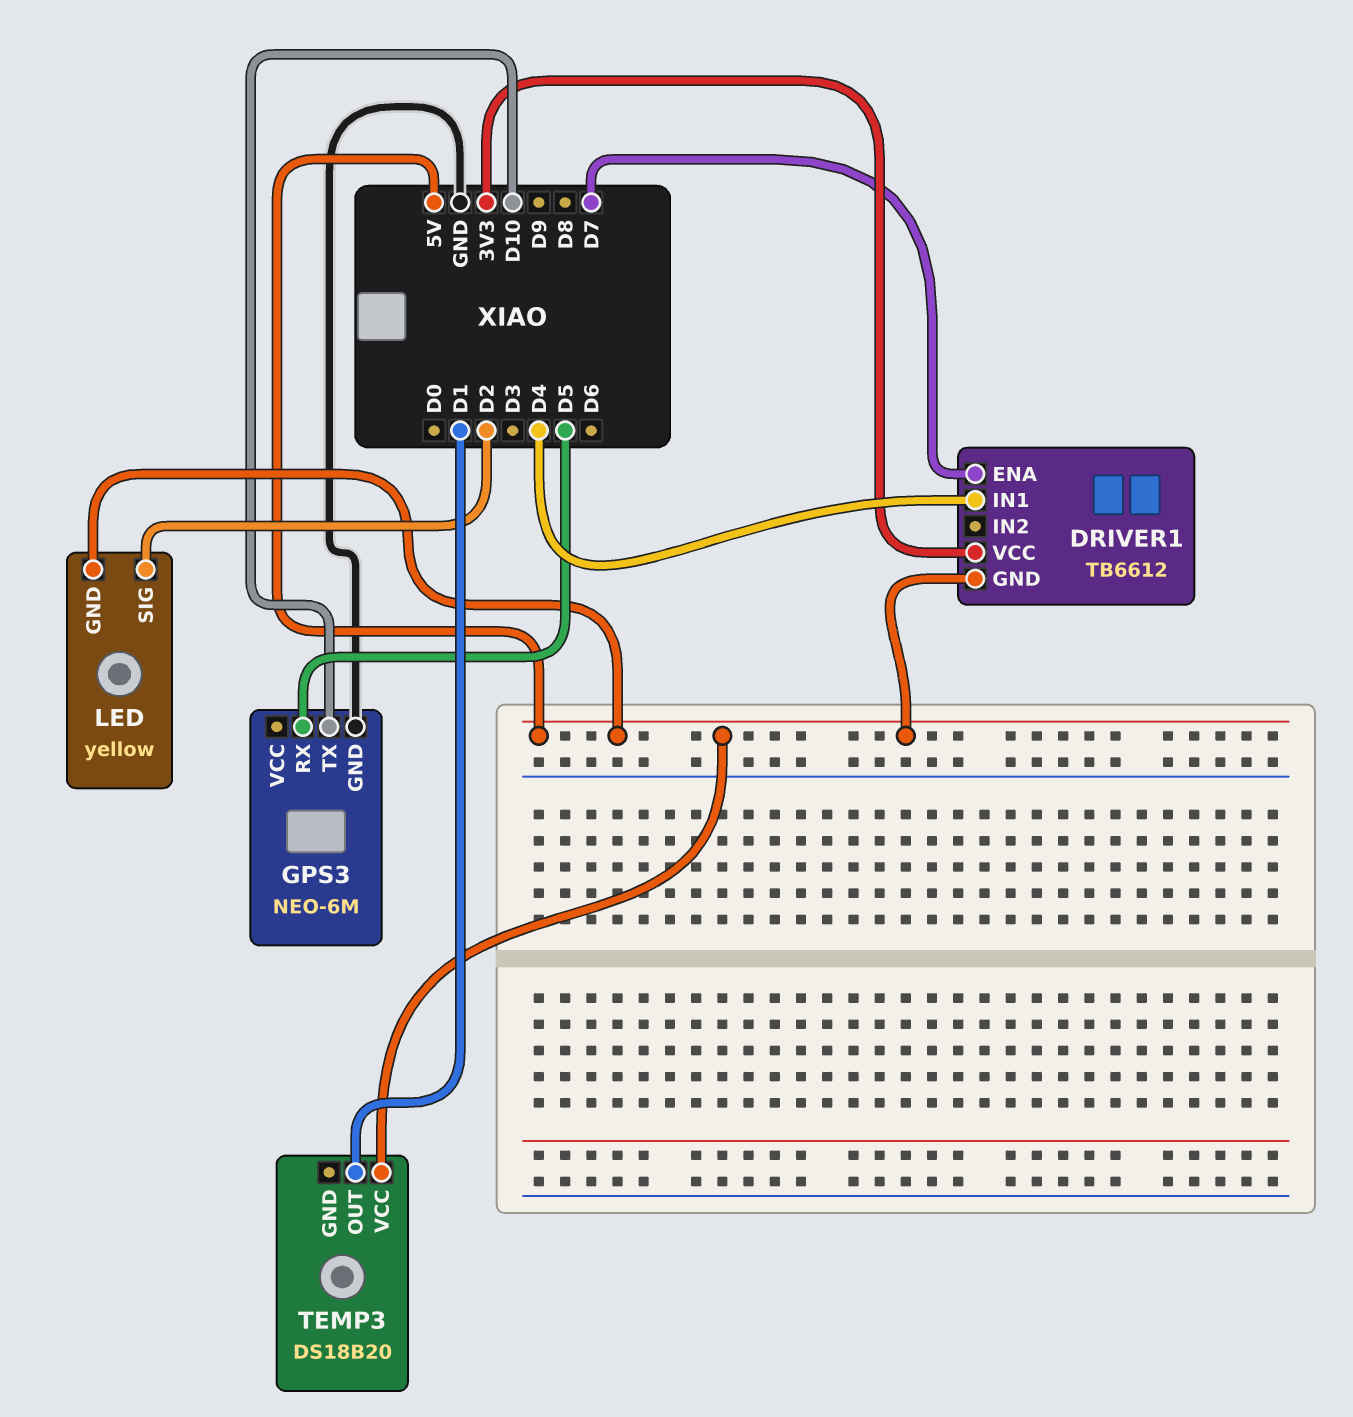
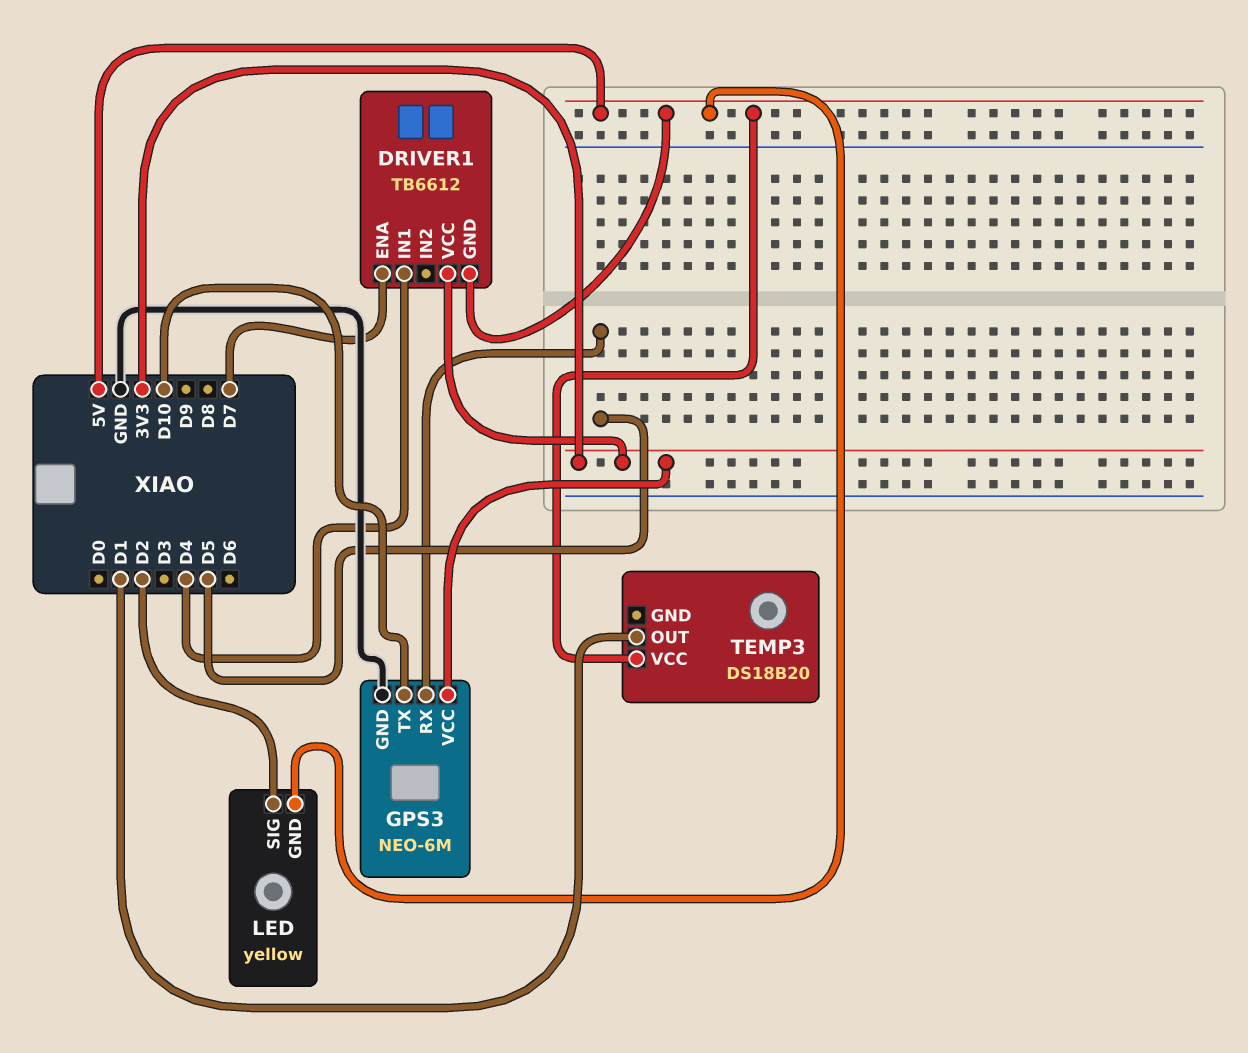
GPS3 pin VCC: none -> 3V3

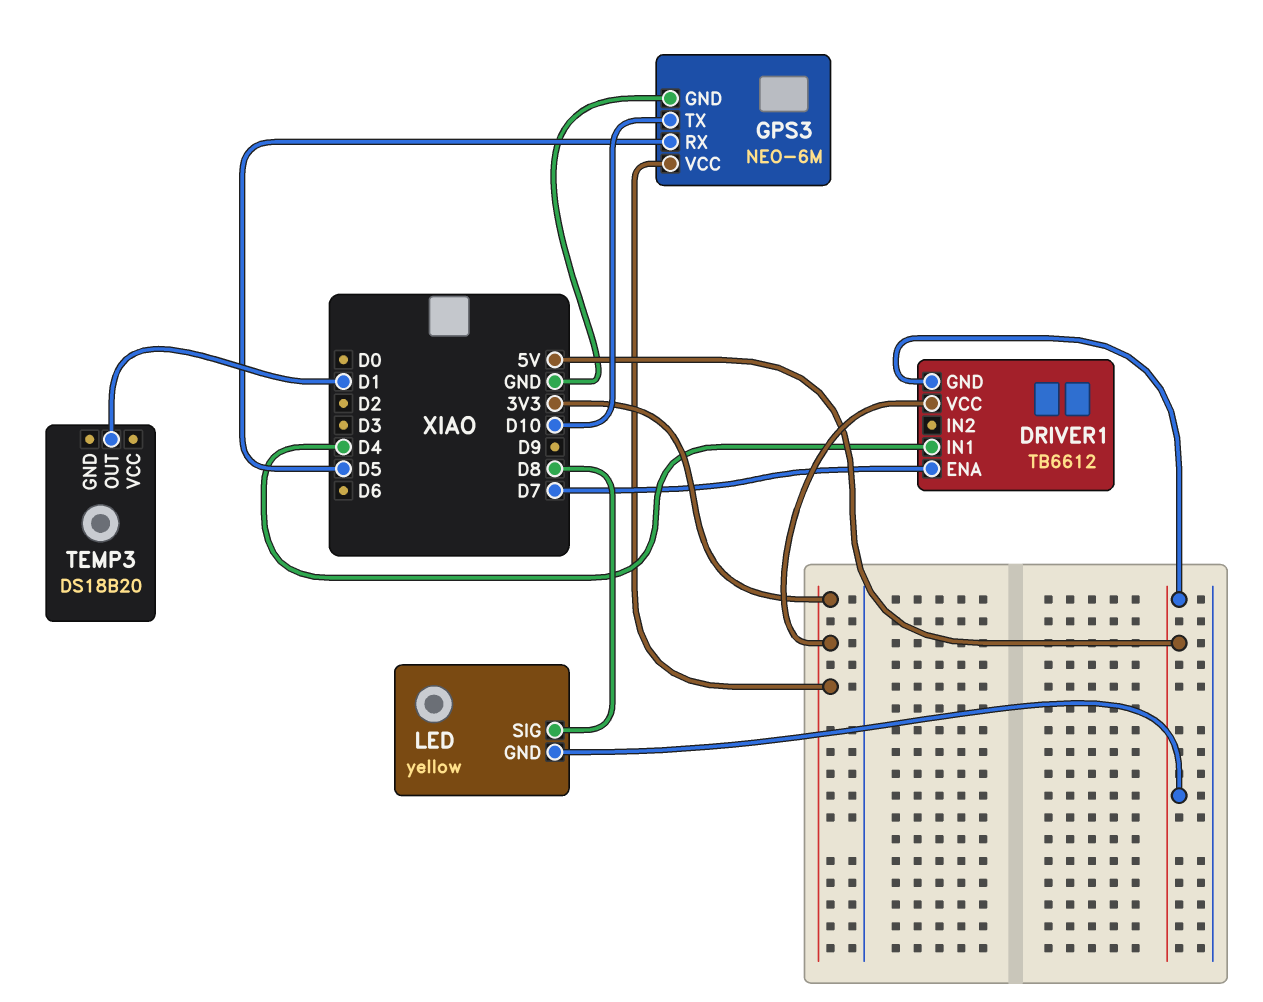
LED pin SIG: D2 -> D8
TEMP3 pin VCC: 5V -> none

